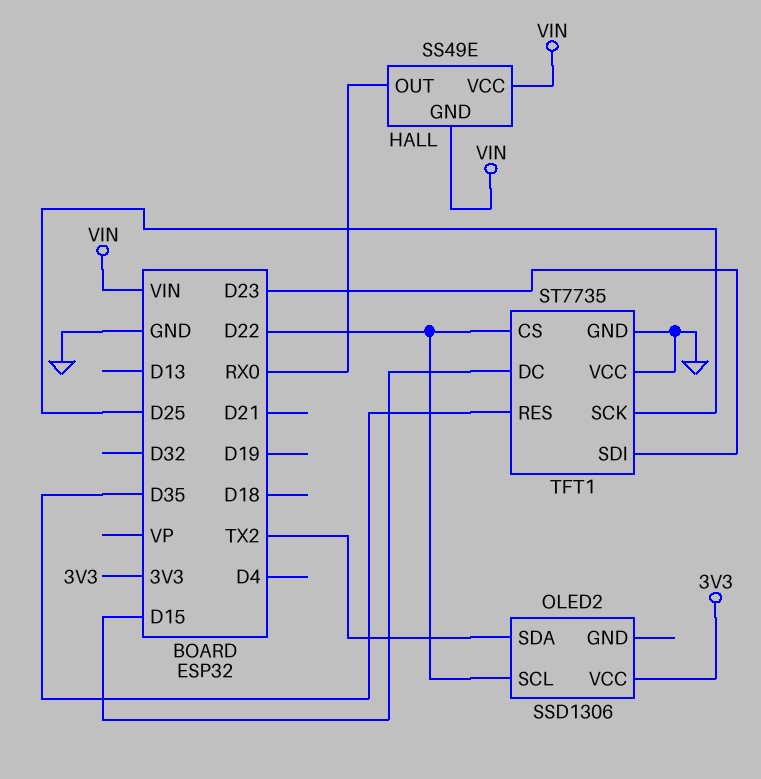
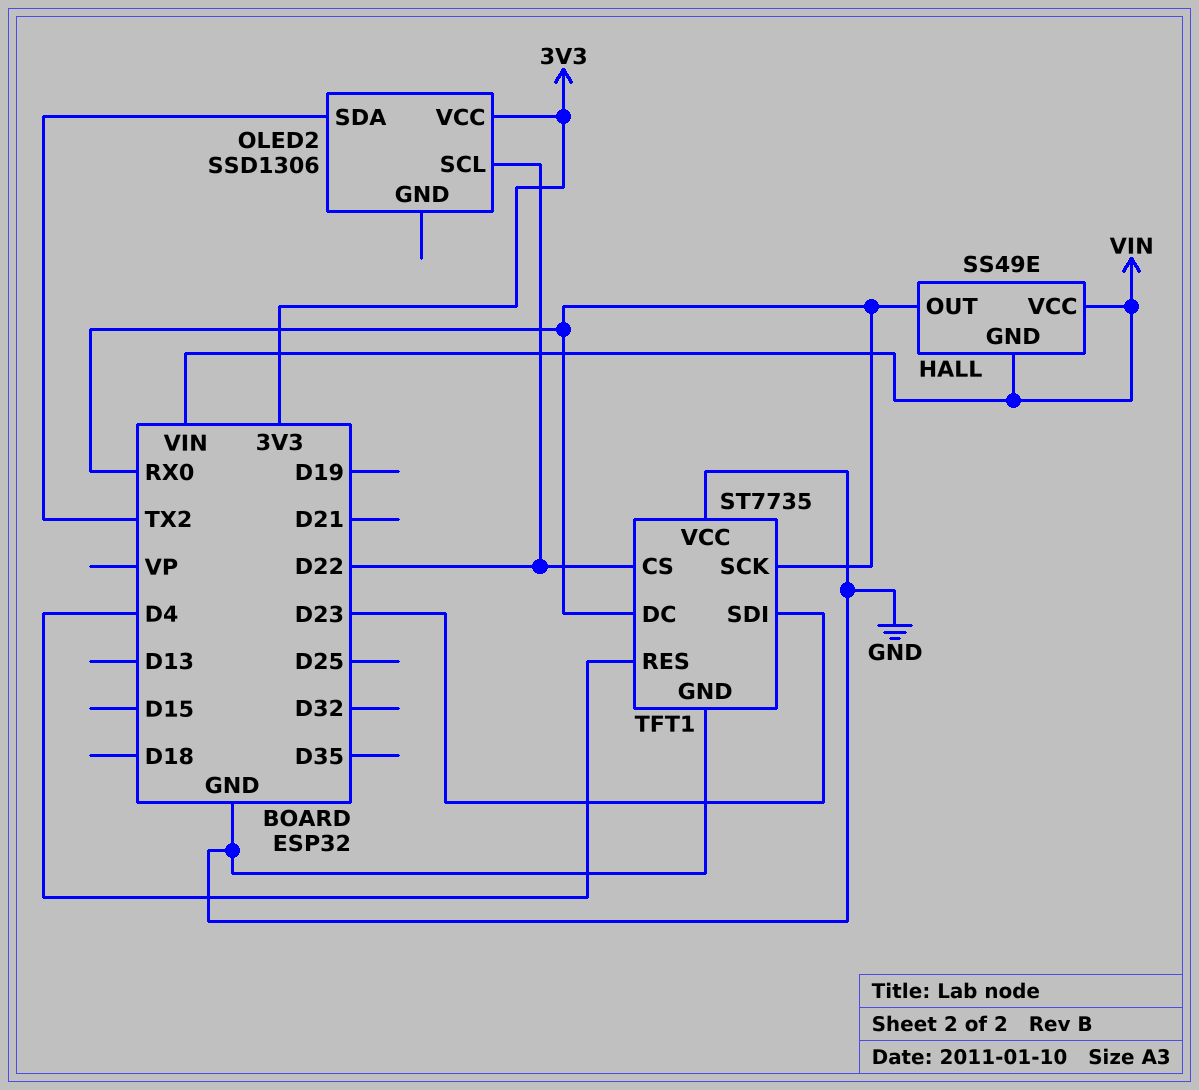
TFT1 pin DC: D15 -> RX0
TFT1 pin RES: D35 -> D4
TFT1 pin SCK: D25 -> RX0

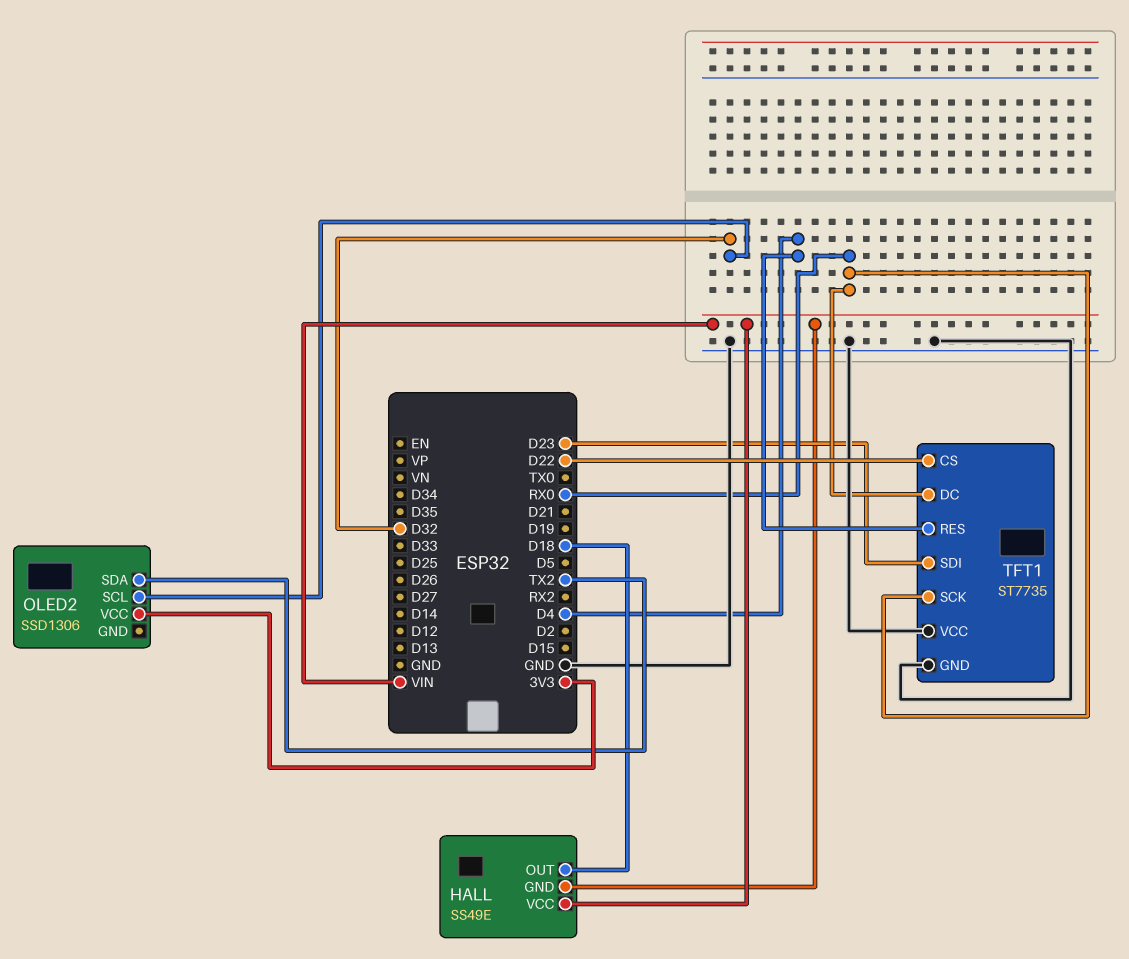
HALL pin OUT: RX0 -> D18
OLED2 pin SCL: D22 -> D32

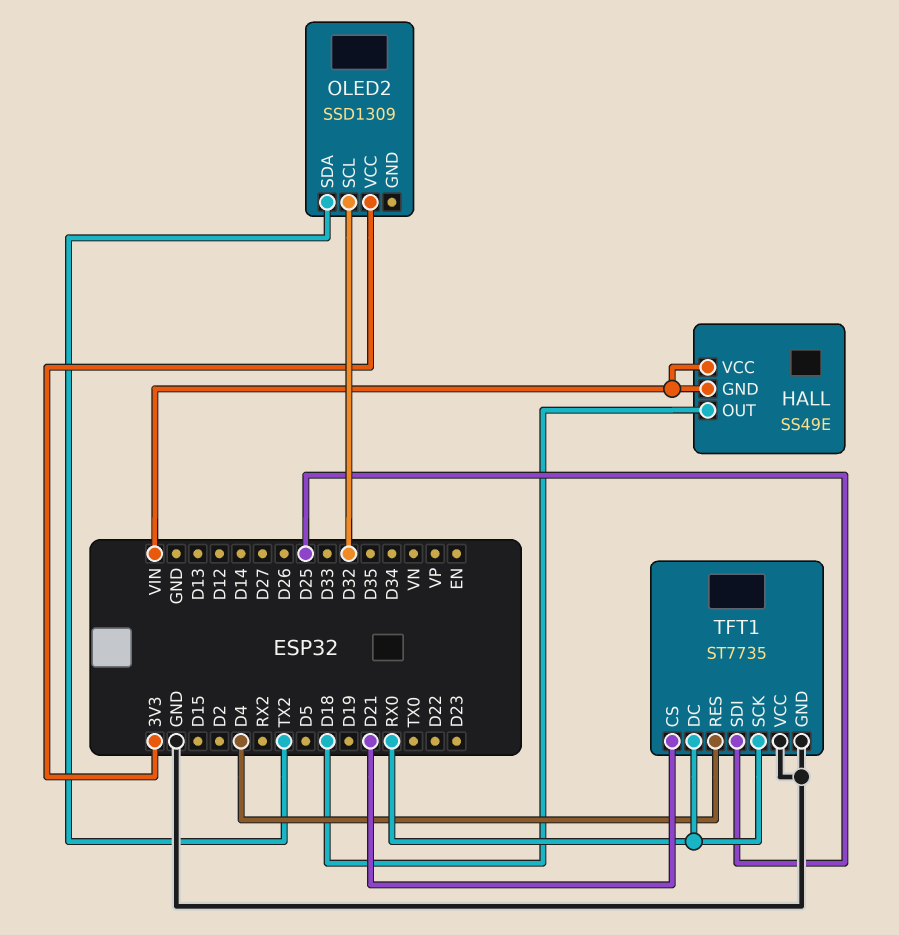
OLED2: SSD1306 -> SSD1309
TFT1 pin CS: D22 -> D21
TFT1 pin SDI: D23 -> D25

